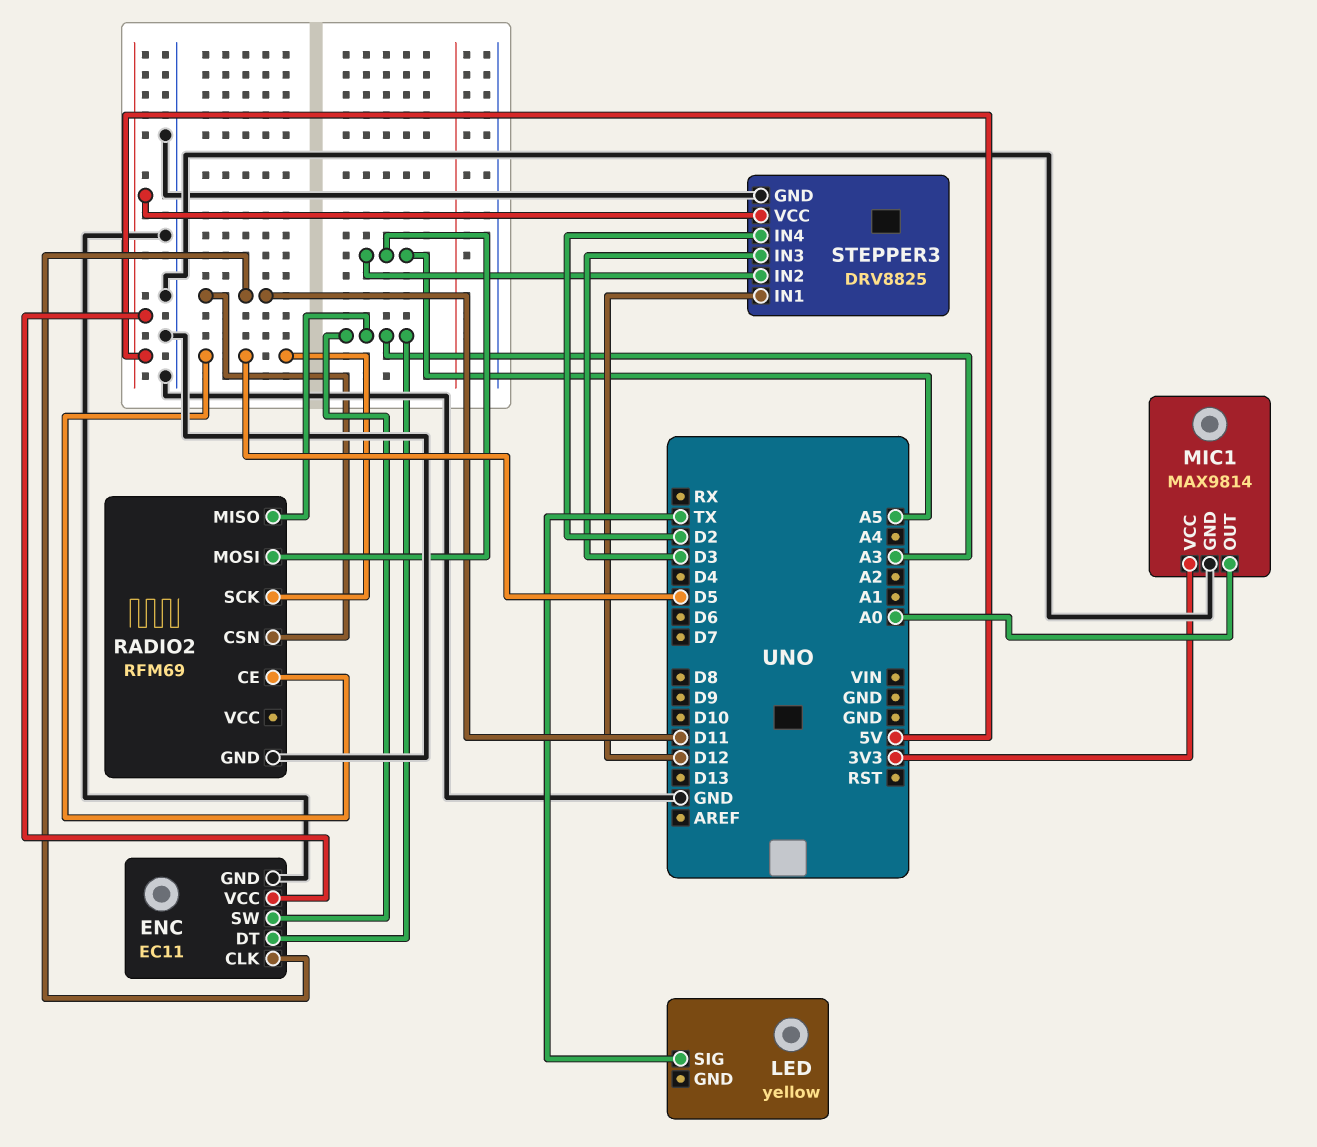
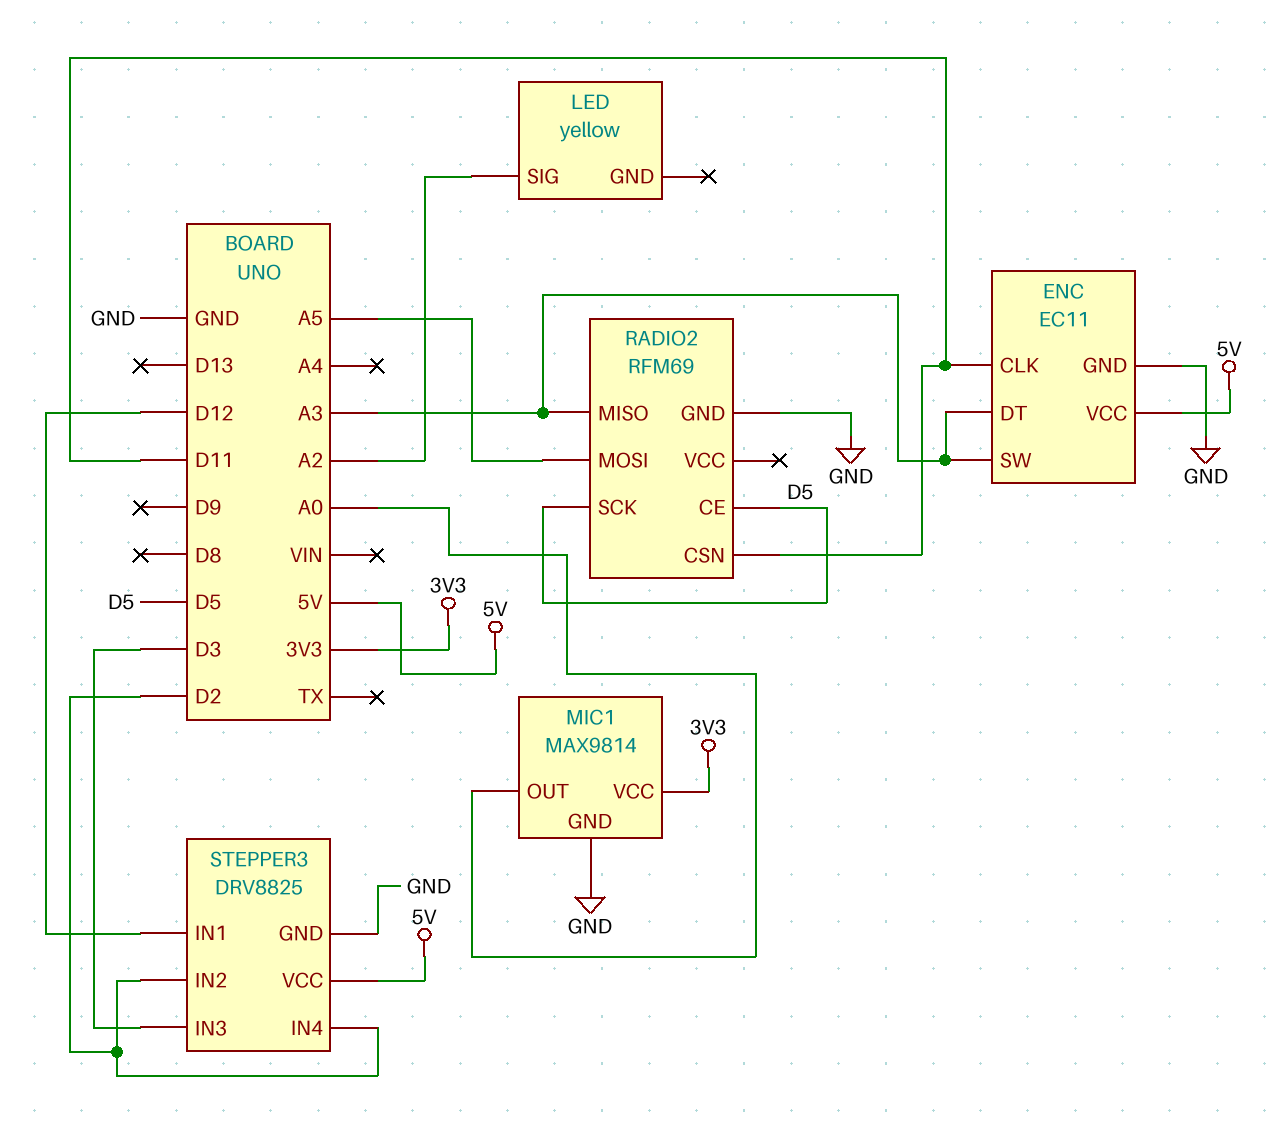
LED pin SIG: TX -> A2
STEPPER3 pin IN2: A5 -> D2

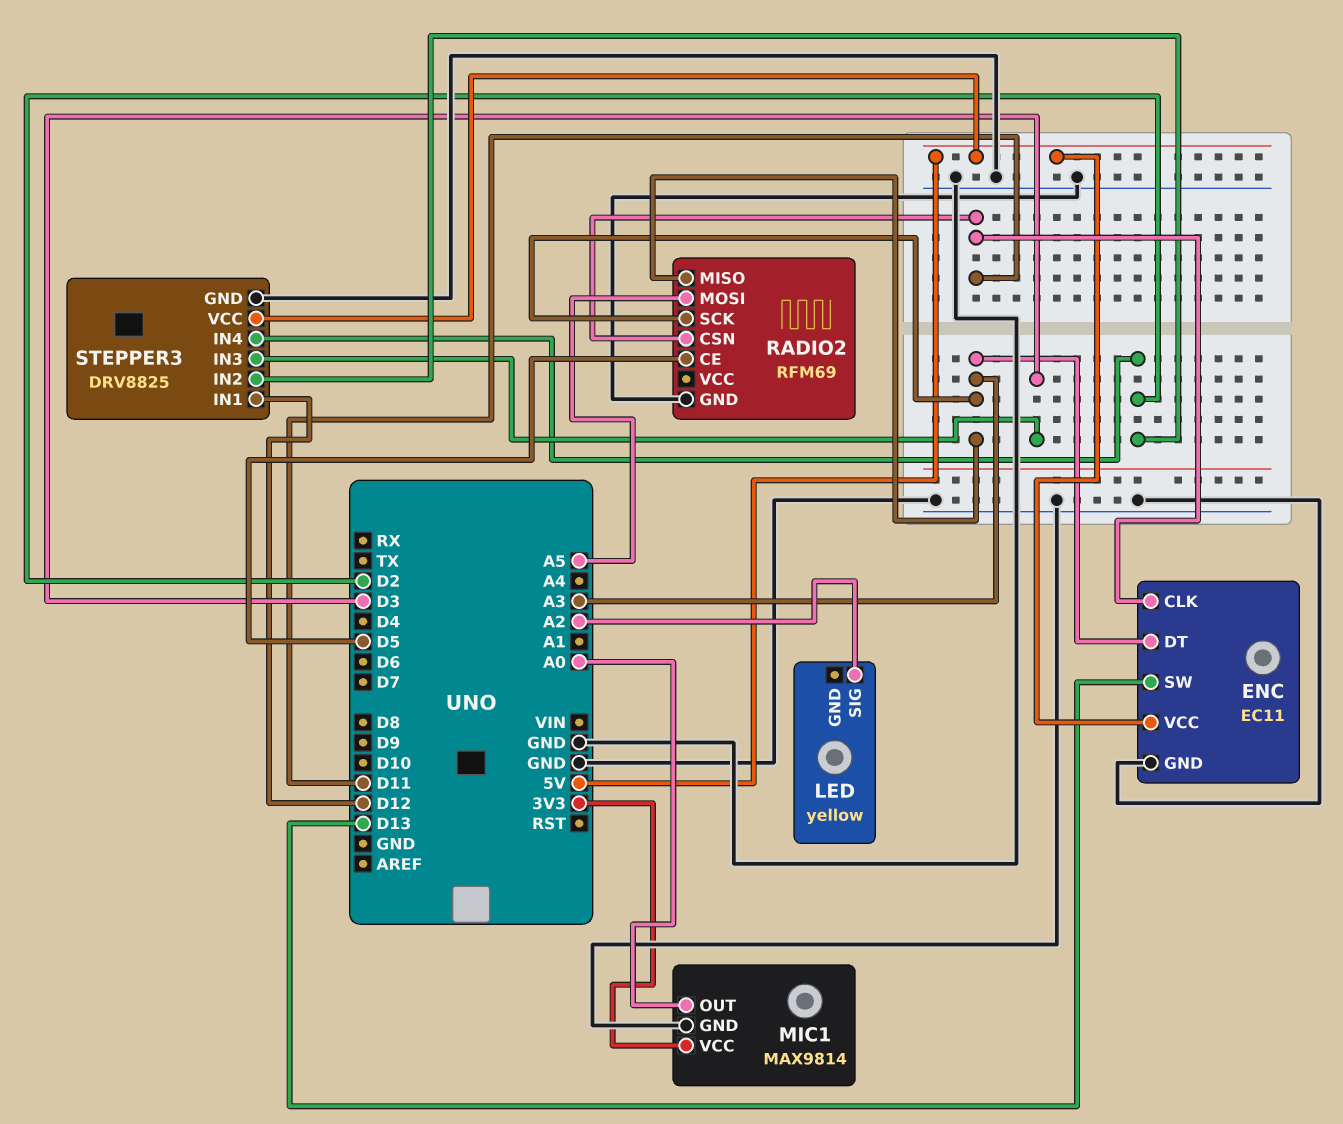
ENC pin SW: A3 -> D13
RADIO2 pin SCK: D5 -> A3

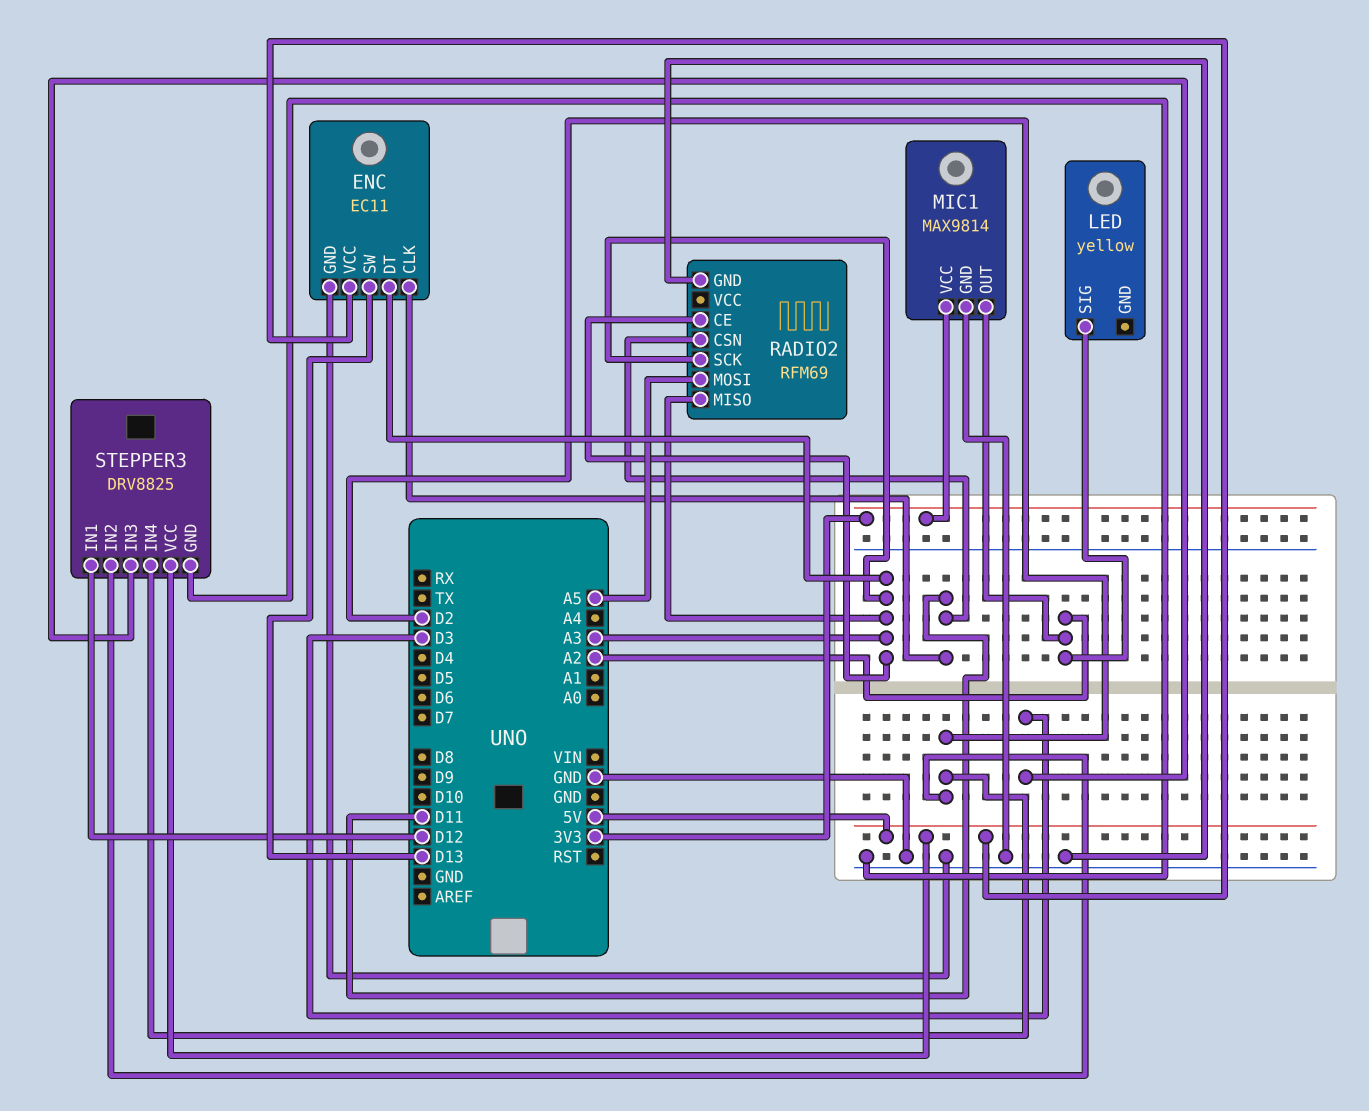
MIC1 pin OUT: A0 -> A2
RADIO2 pin CE: D5 -> A3

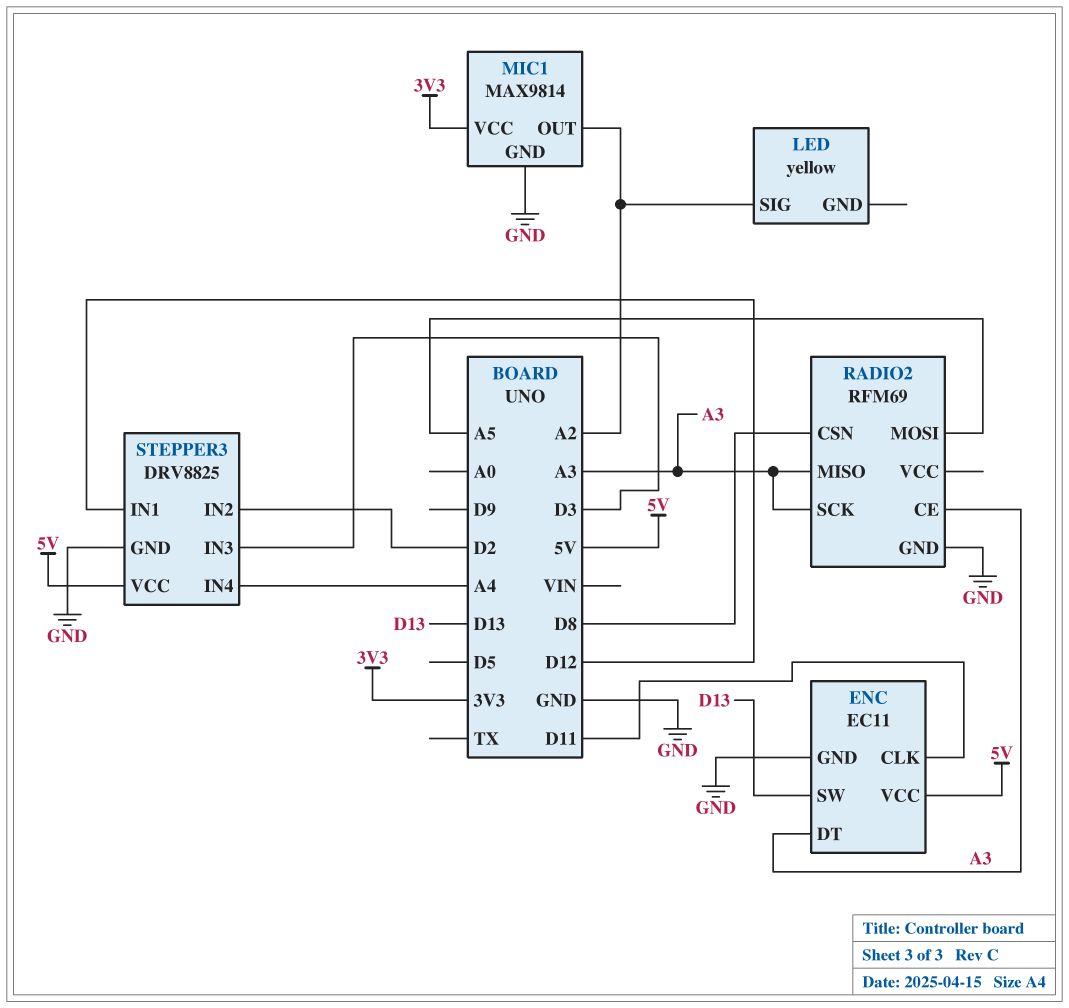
RADIO2 pin CSN: D11 -> D8
STEPPER3 pin IN4: D2 -> A4

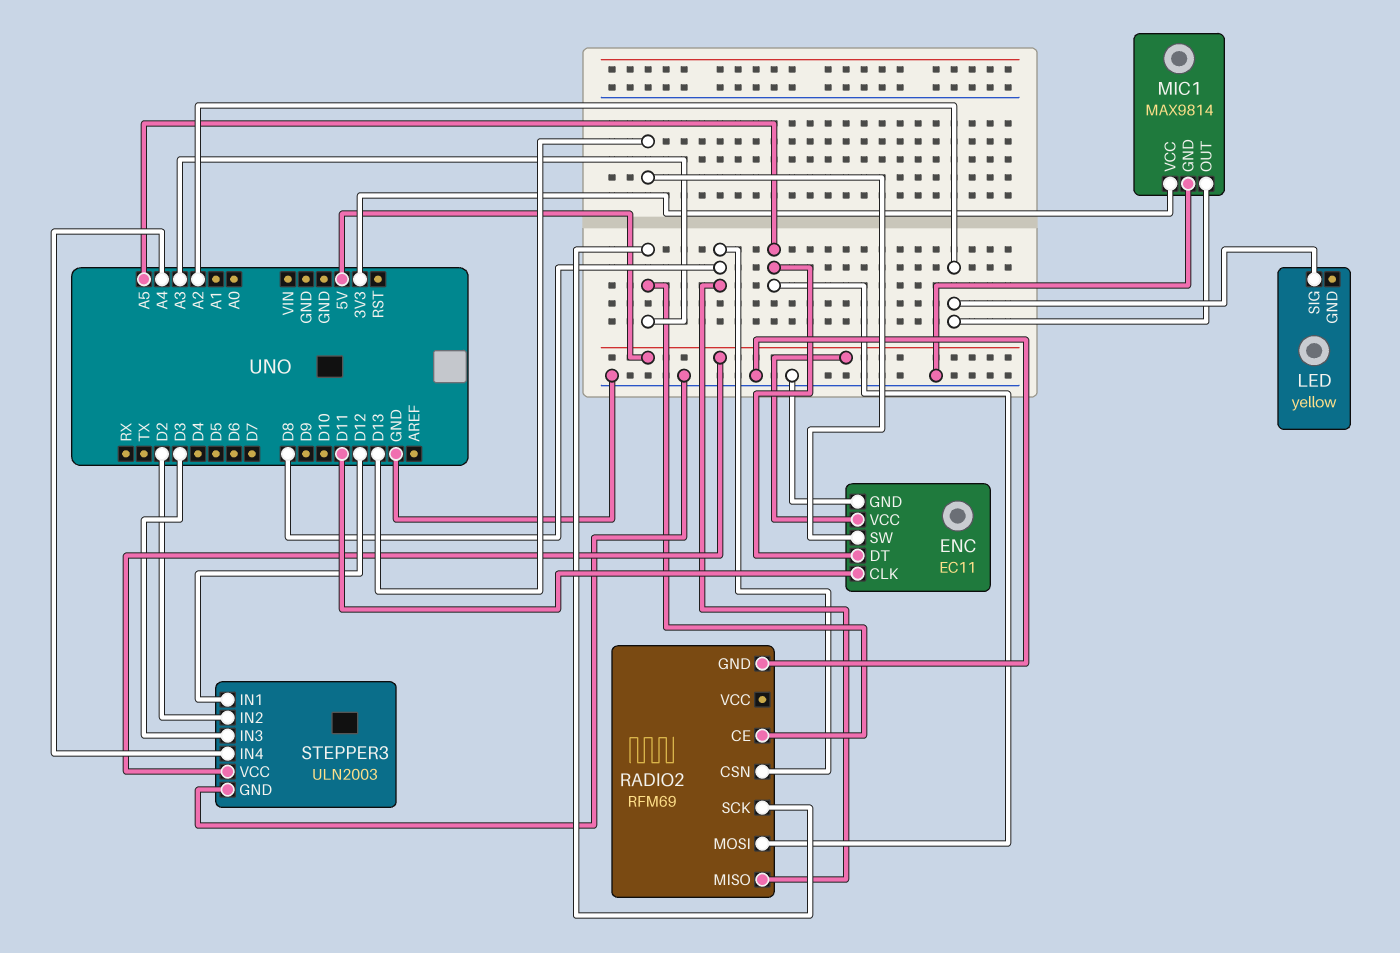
ENC pin DT: A3 -> A5
RADIO2 pin MISO: A3 -> D8
STEPPER3: DRV8825 -> ULN2003

